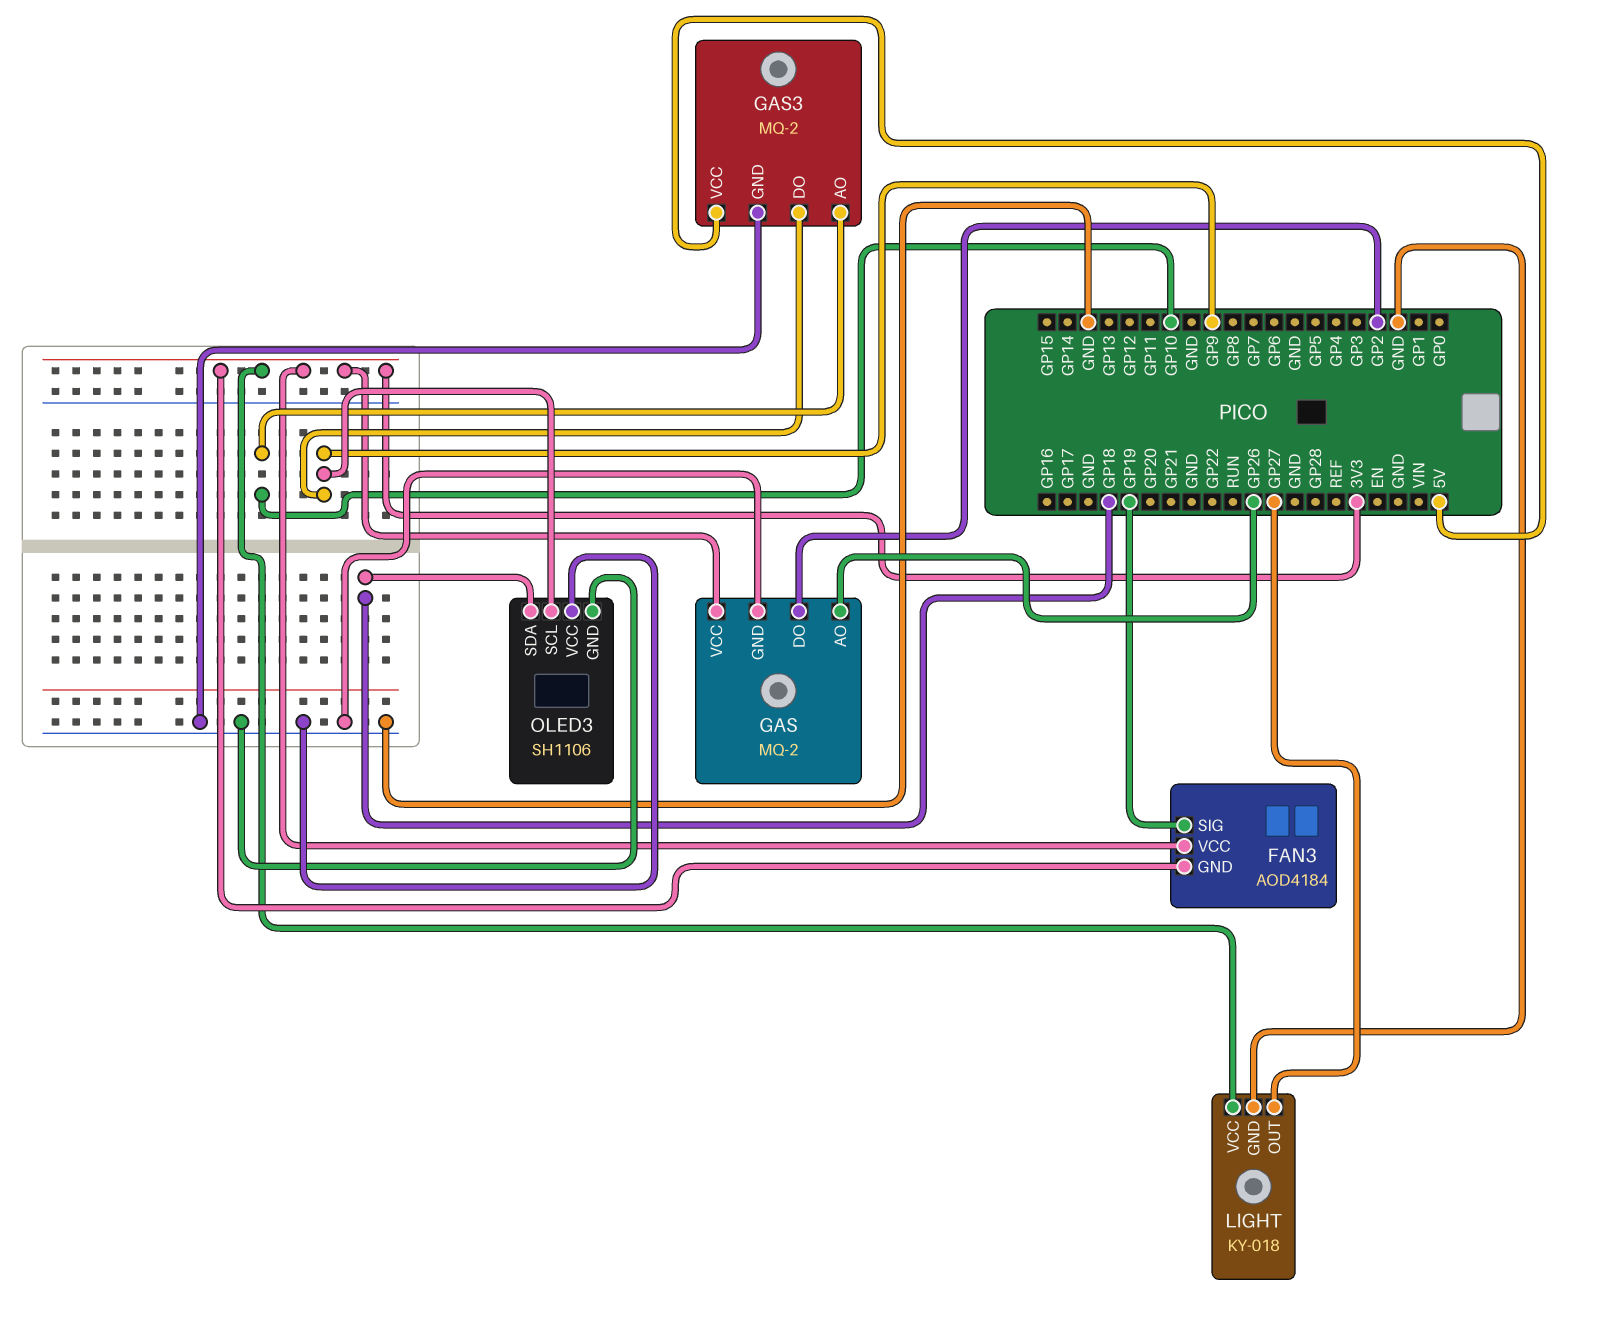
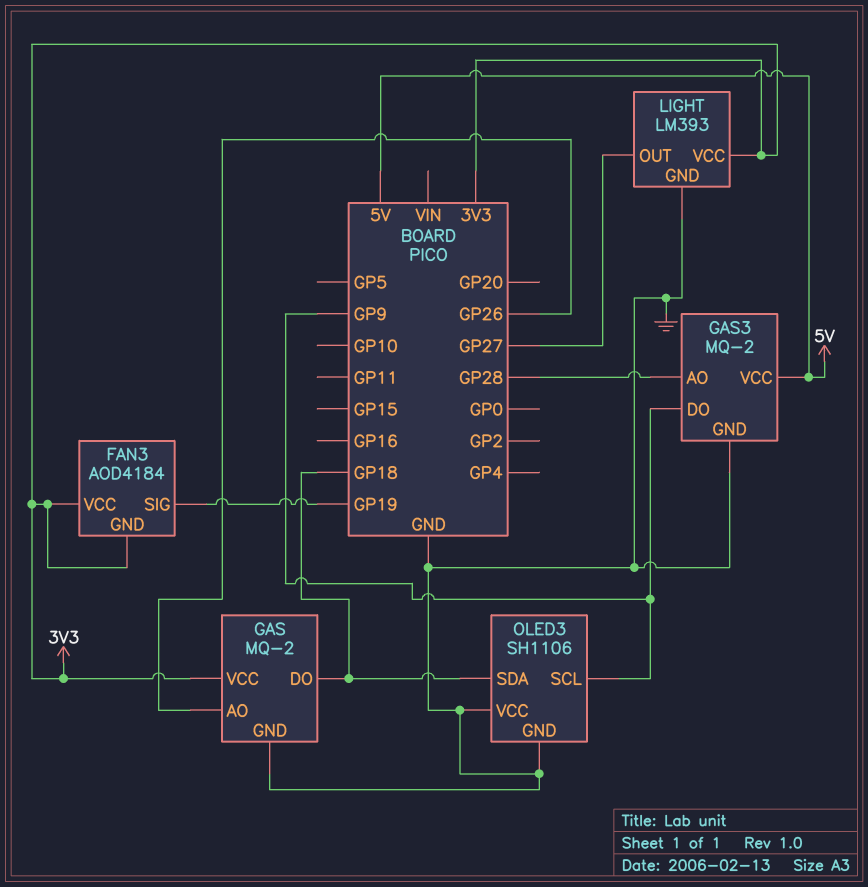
GAS pin DO: GP2 -> GP18
GAS3 pin AO: GP10 -> GP28
LIGHT: KY-018 -> LM393

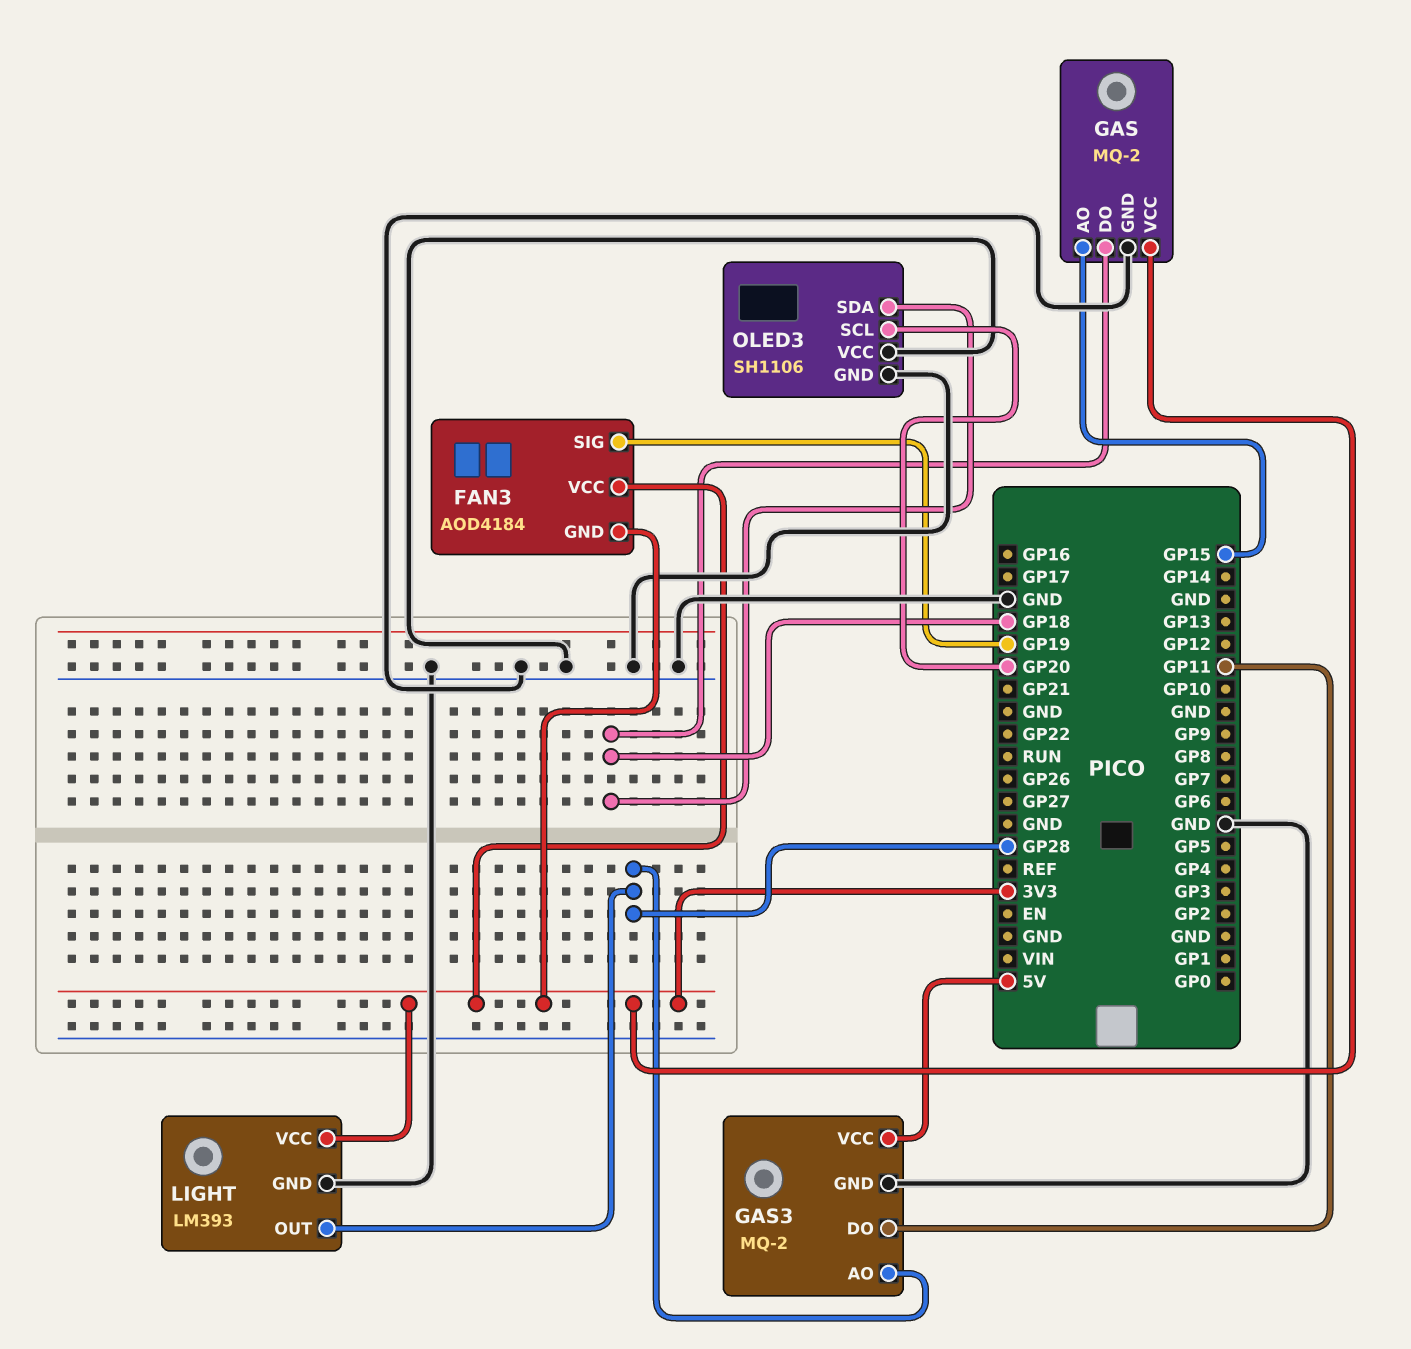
GAS pin AO: GP26 -> GP15
GAS3 pin DO: GP9 -> GP11
LIGHT pin OUT: GP27 -> GP28
OLED3 pin SCL: GP9 -> GP20

